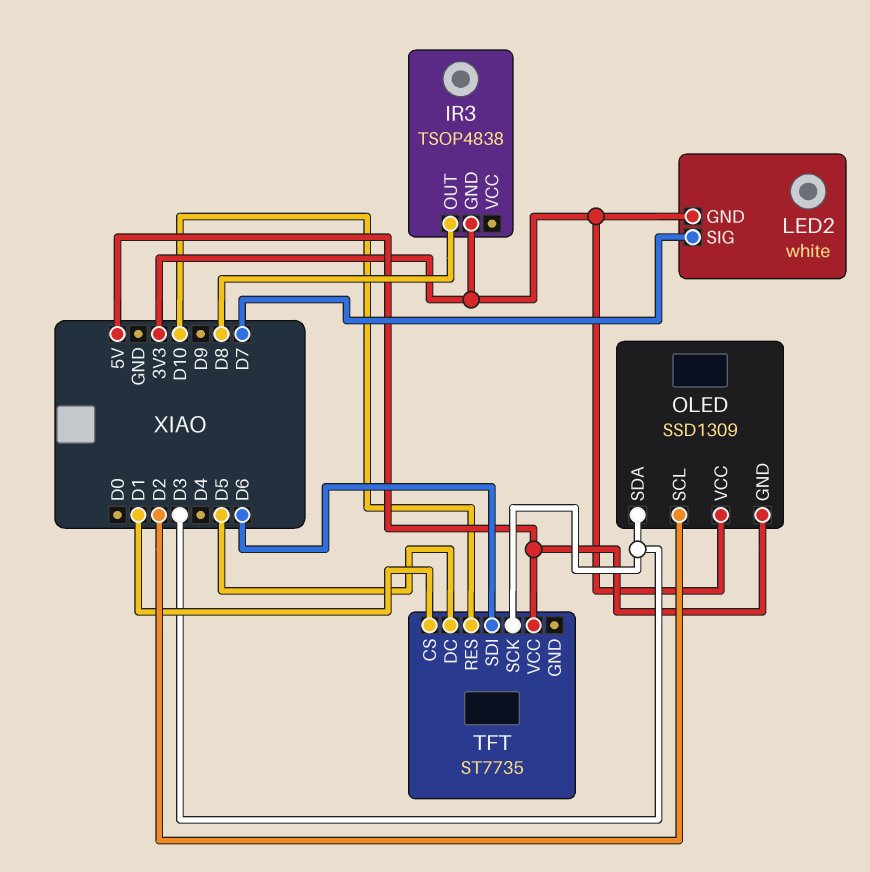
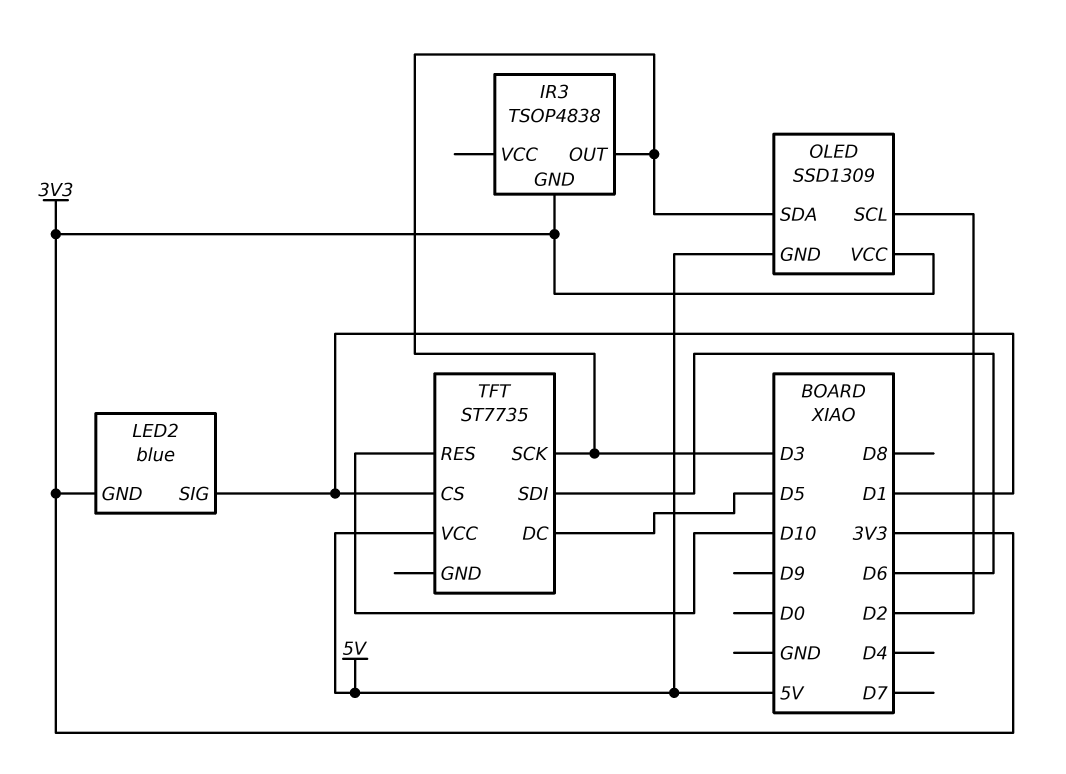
IR3 pin OUT: D8 -> D3
LED2: white -> blue
LED2 pin SIG: D7 -> D1

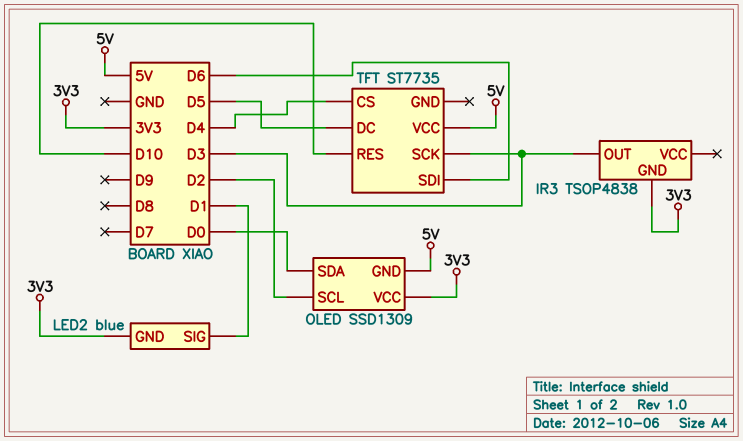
OLED pin SDA: D3 -> D0
TFT pin CS: D1 -> D4

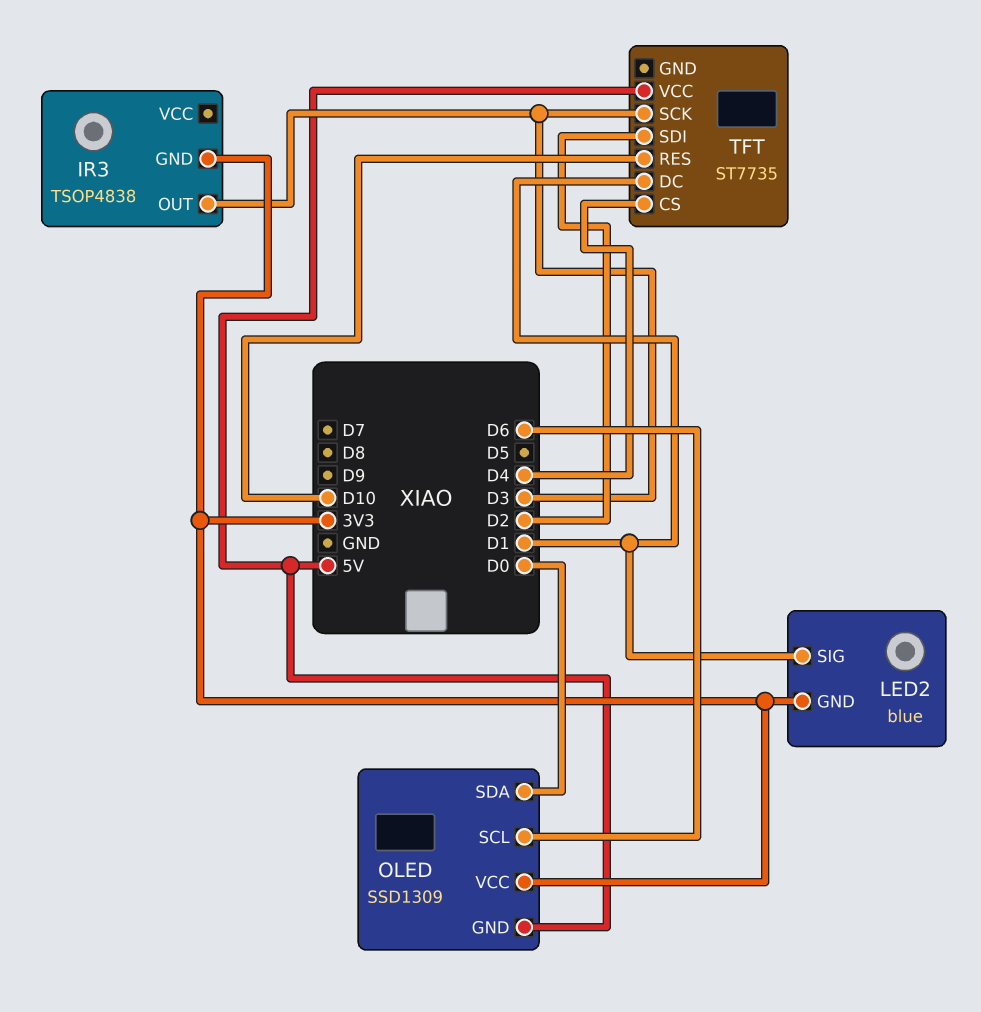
OLED pin SCL: D2 -> D6
TFT pin DC: D5 -> D1
TFT pin SDI: D6 -> D2

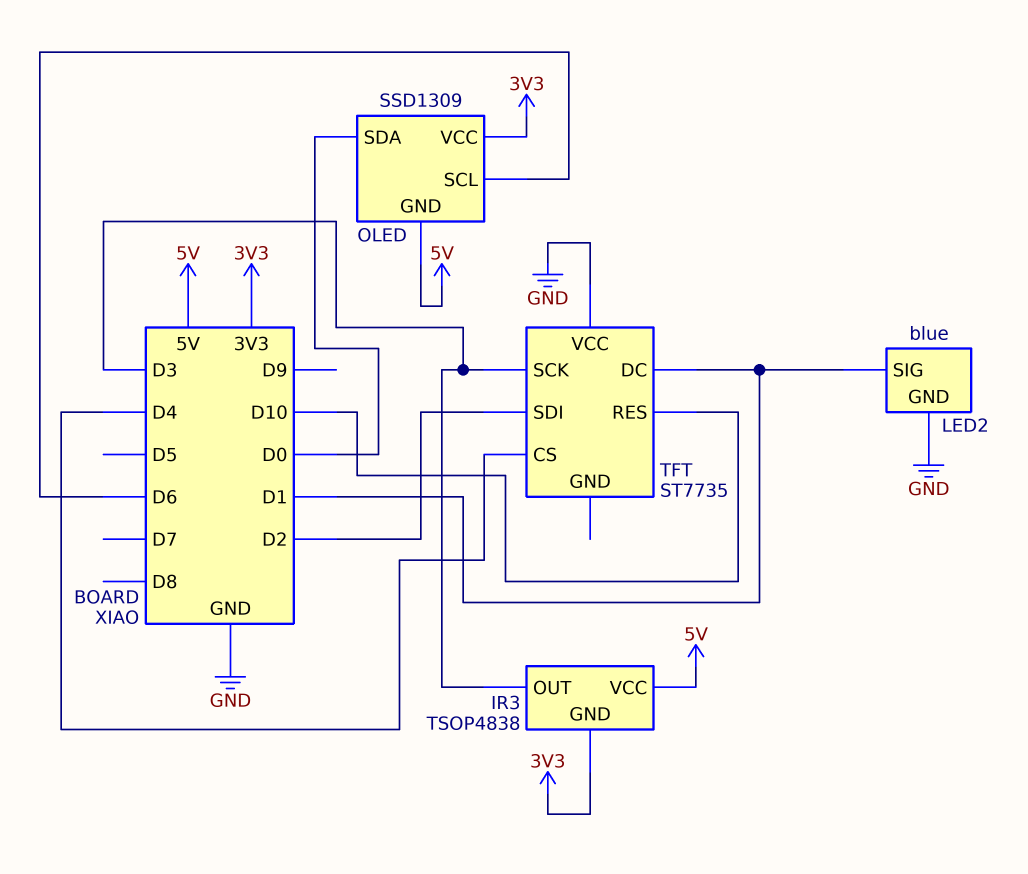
IR3 pin VCC: none -> 5V
LED2 pin GND: 3V3 -> GND
TFT pin VCC: 5V -> GND

